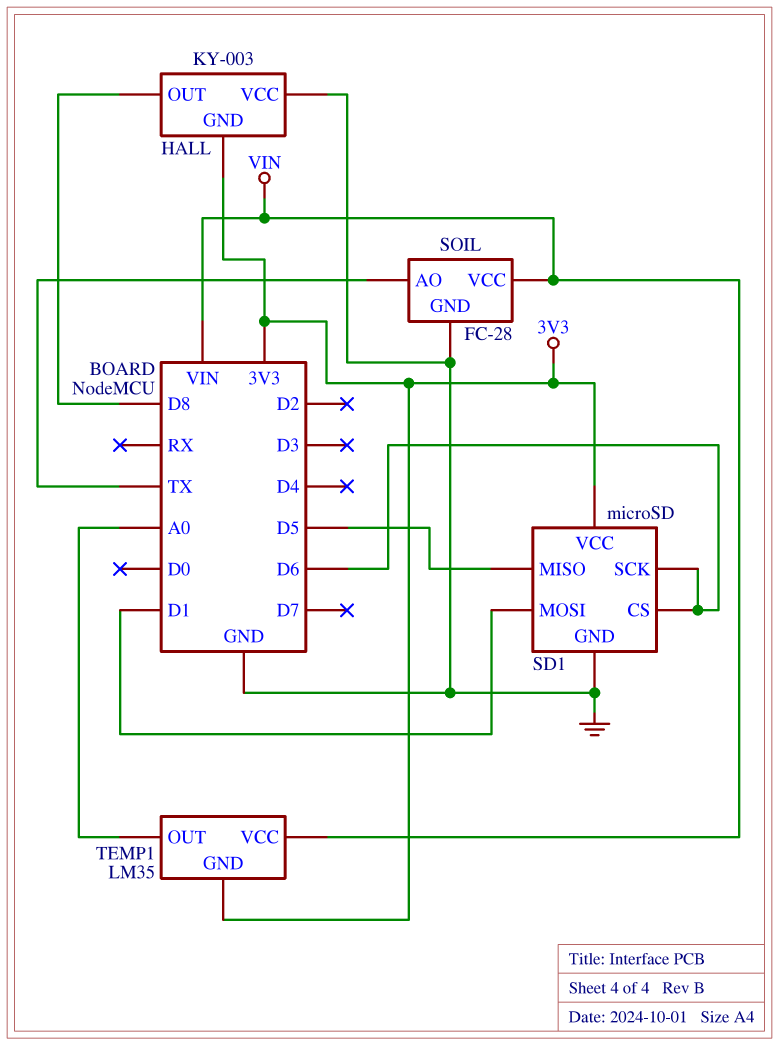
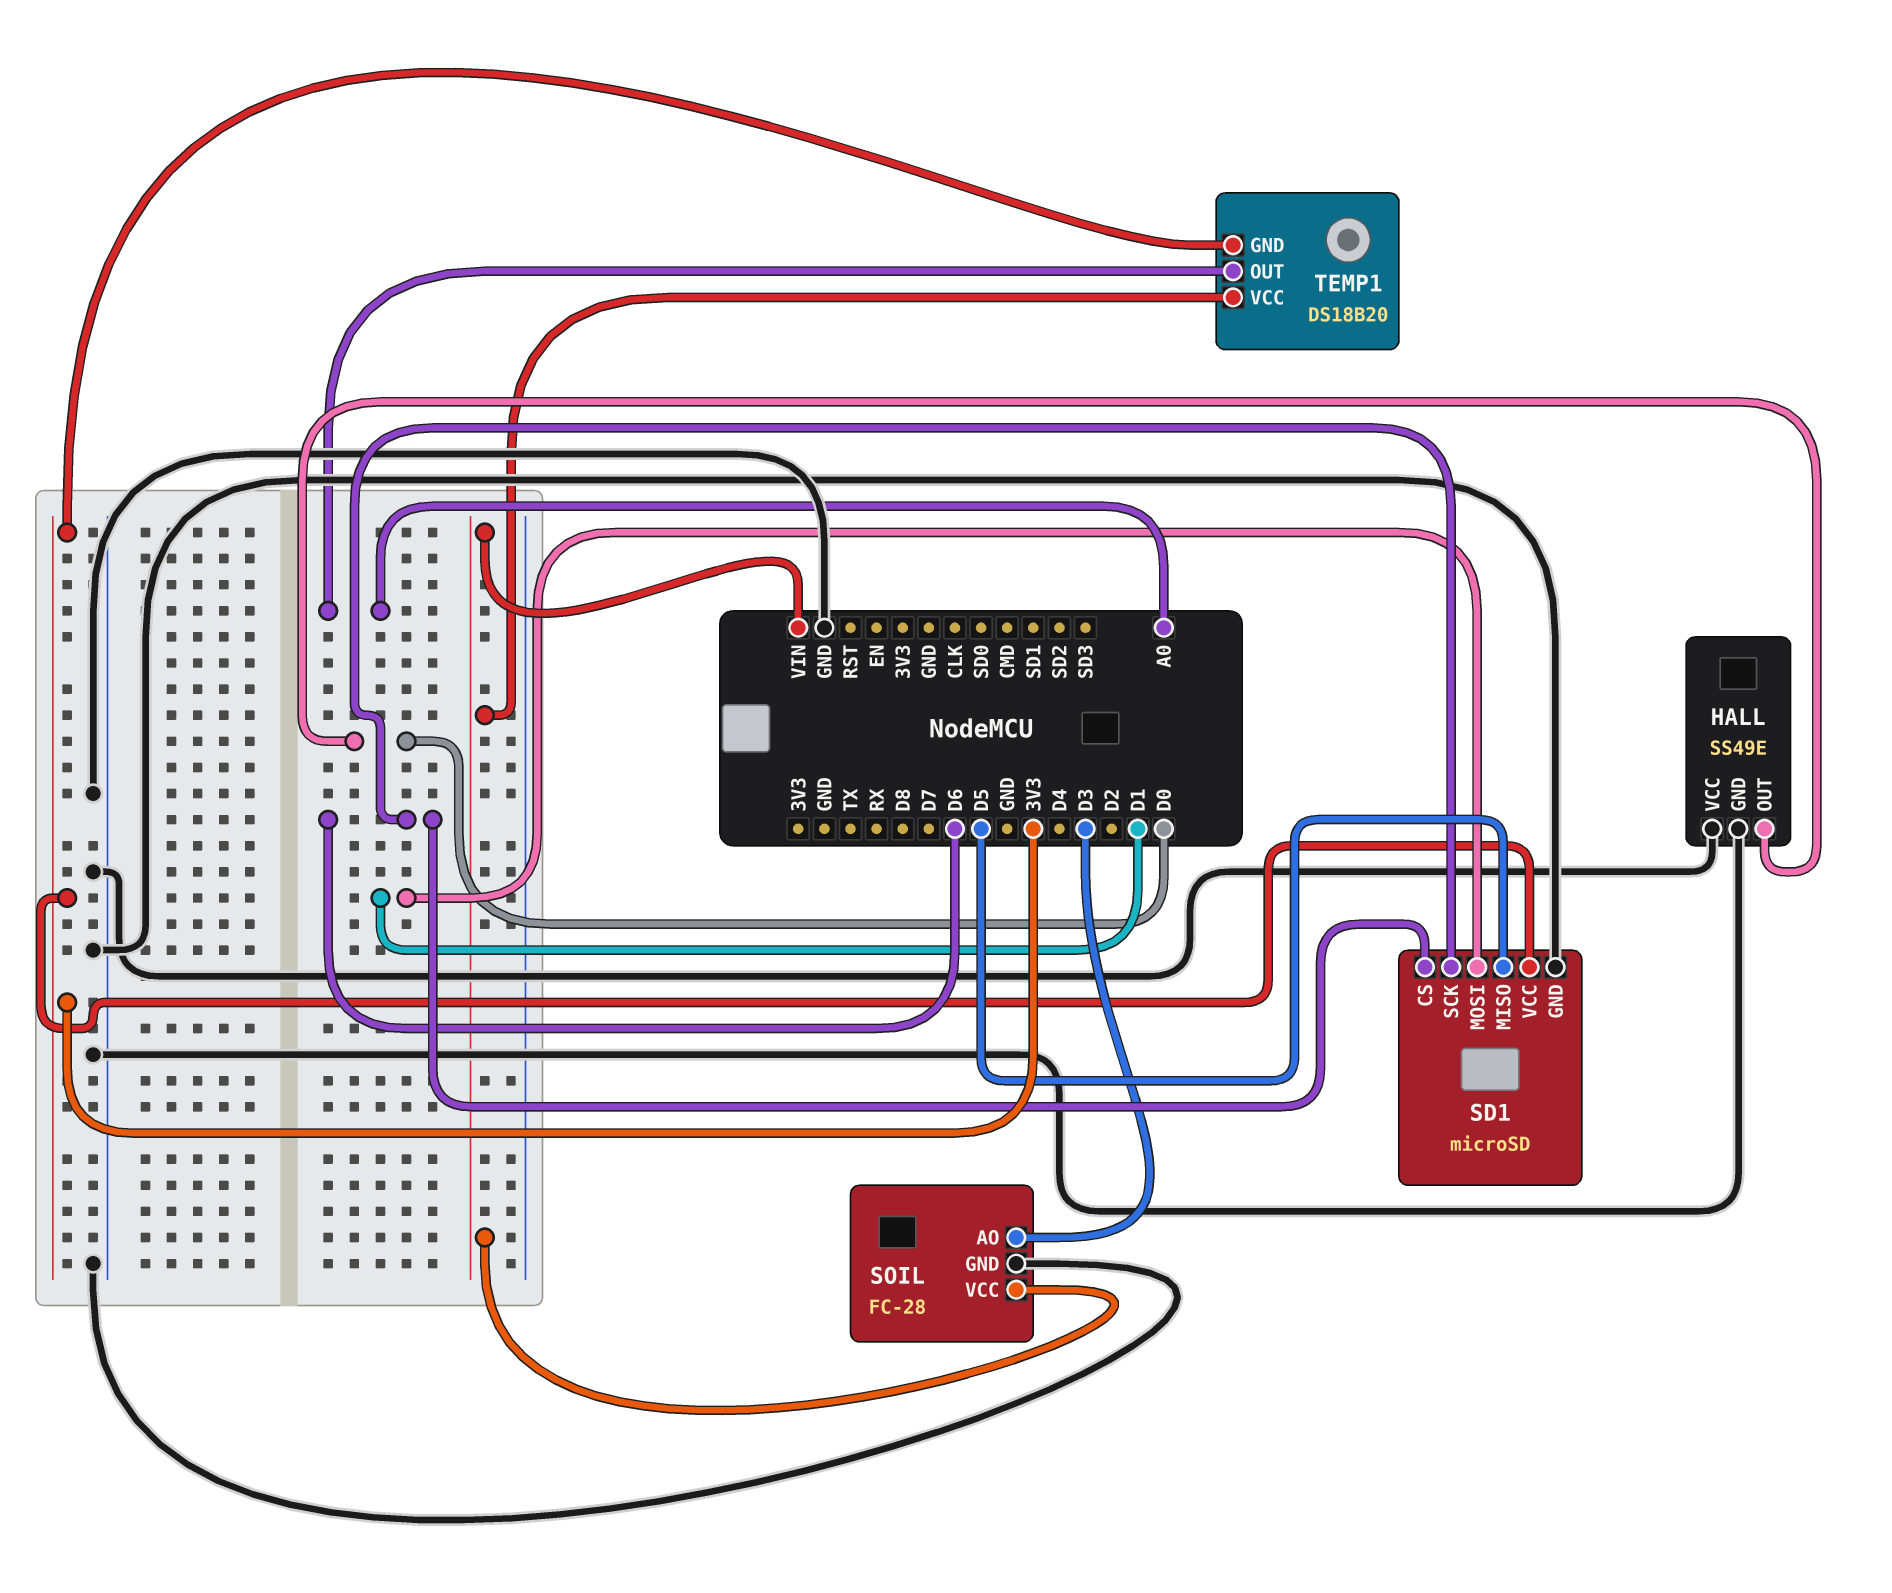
HALL: KY-003 -> SS49E
HALL pin GND: 3V3 -> GND
HALL pin OUT: D8 -> D0
SOIL pin AO: TX -> D3
TEMP1: LM35 -> DS18B20

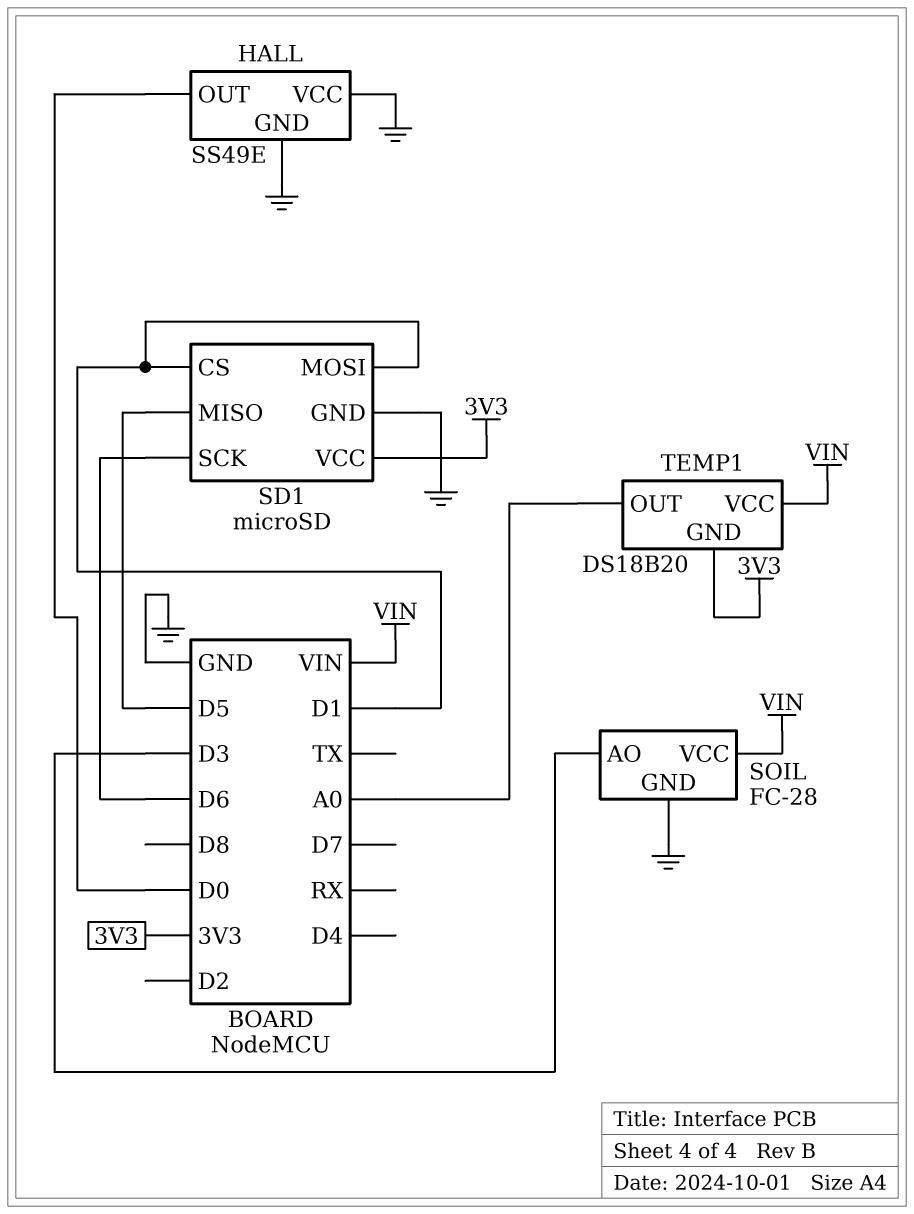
SD1 pin CS: D6 -> D1

